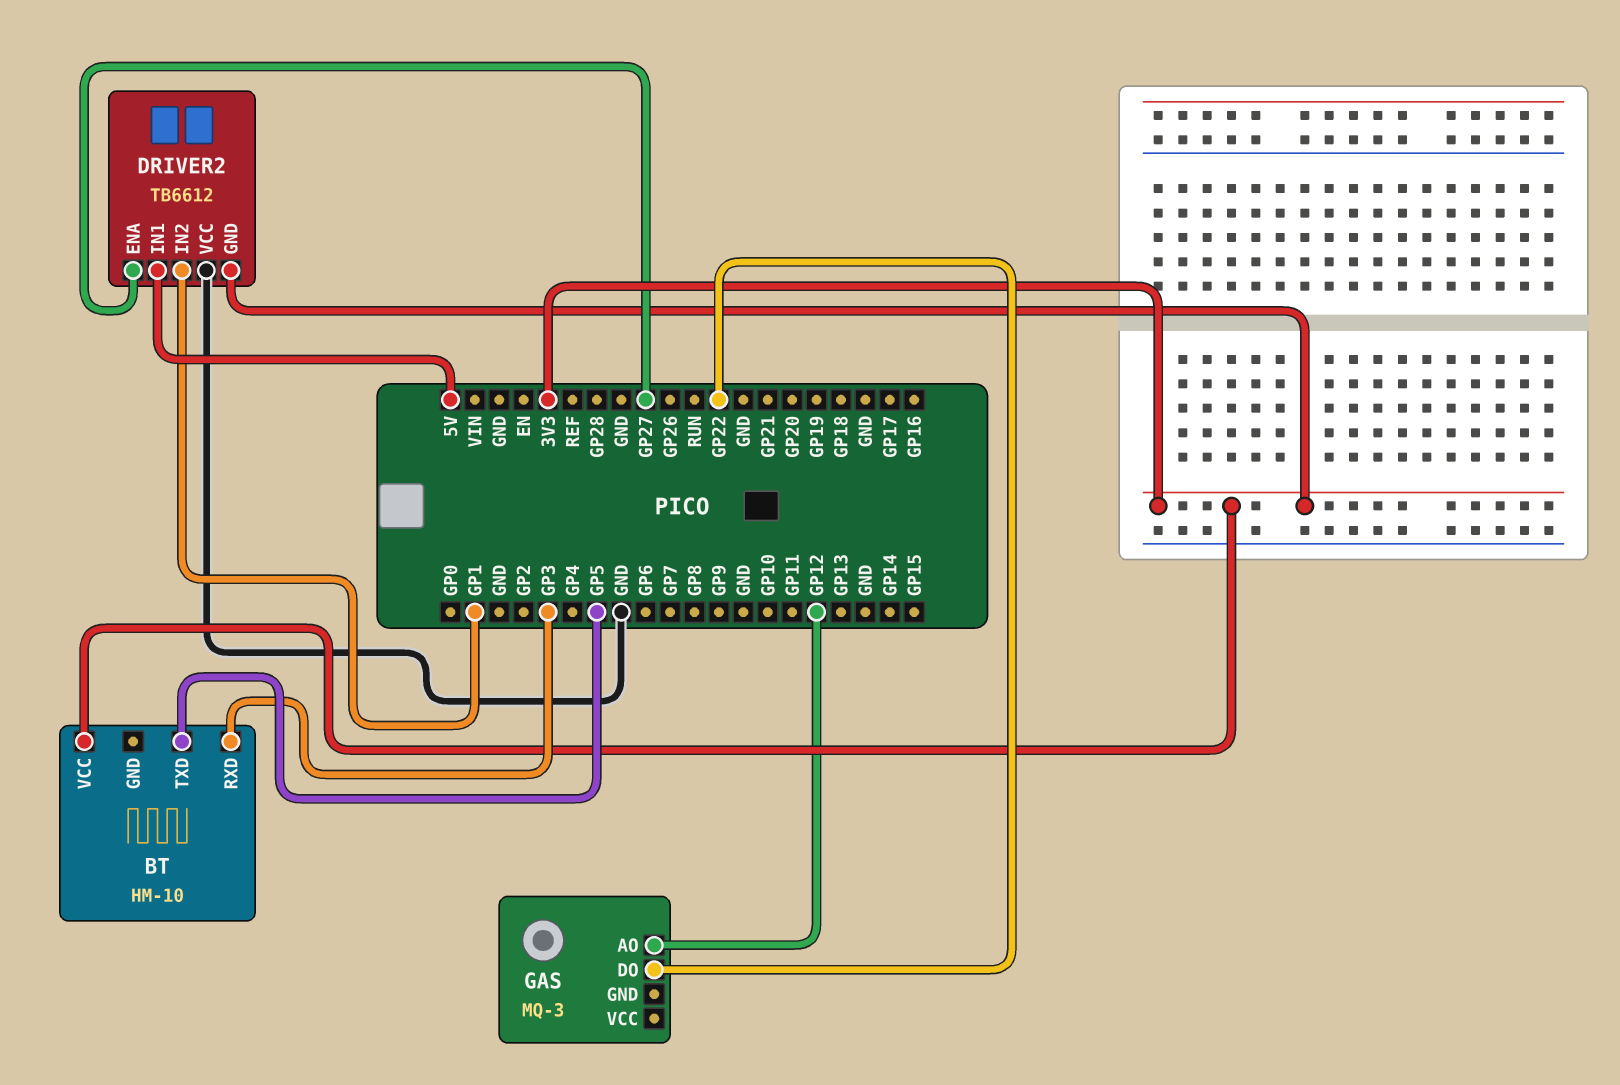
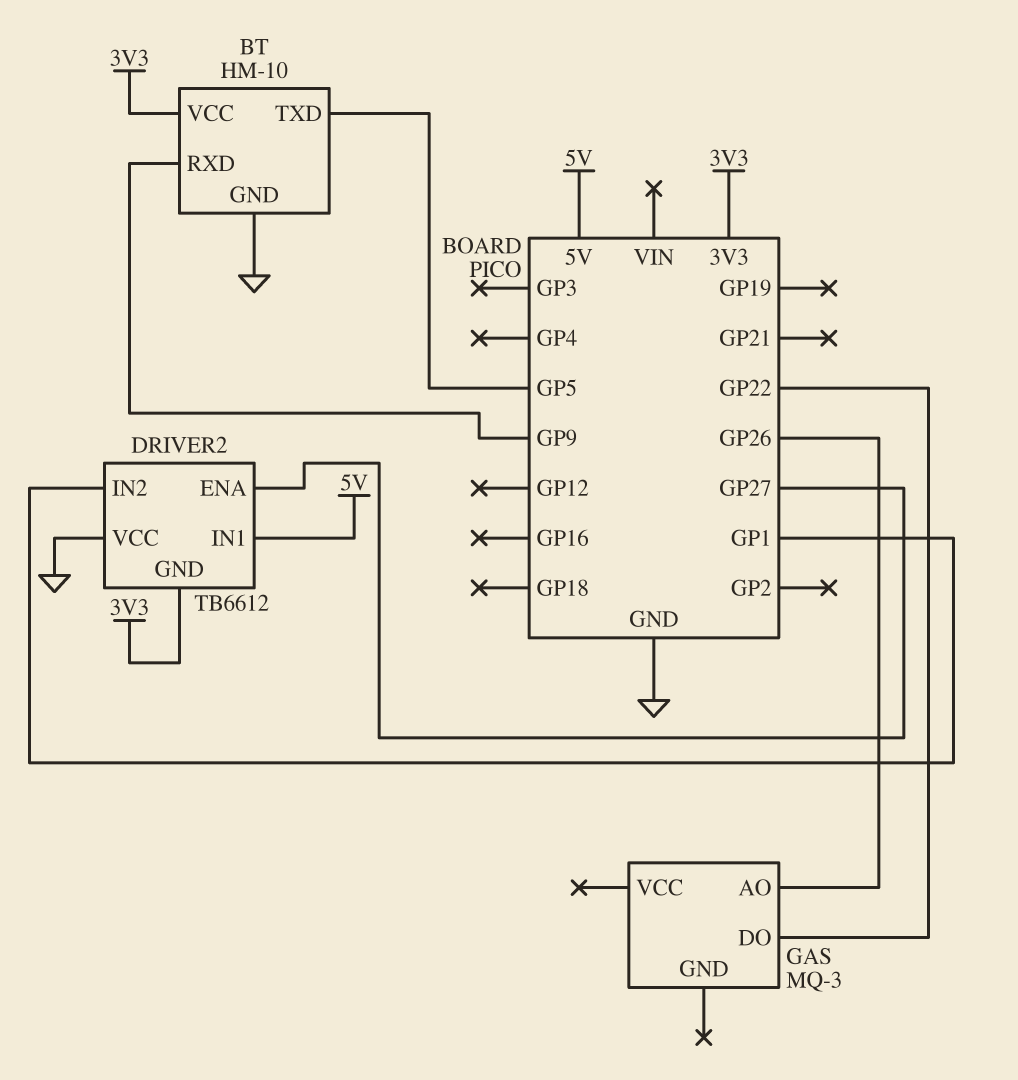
BT pin GND: none -> GND
BT pin RXD: GP3 -> GP9
GAS pin AO: GP12 -> GP26

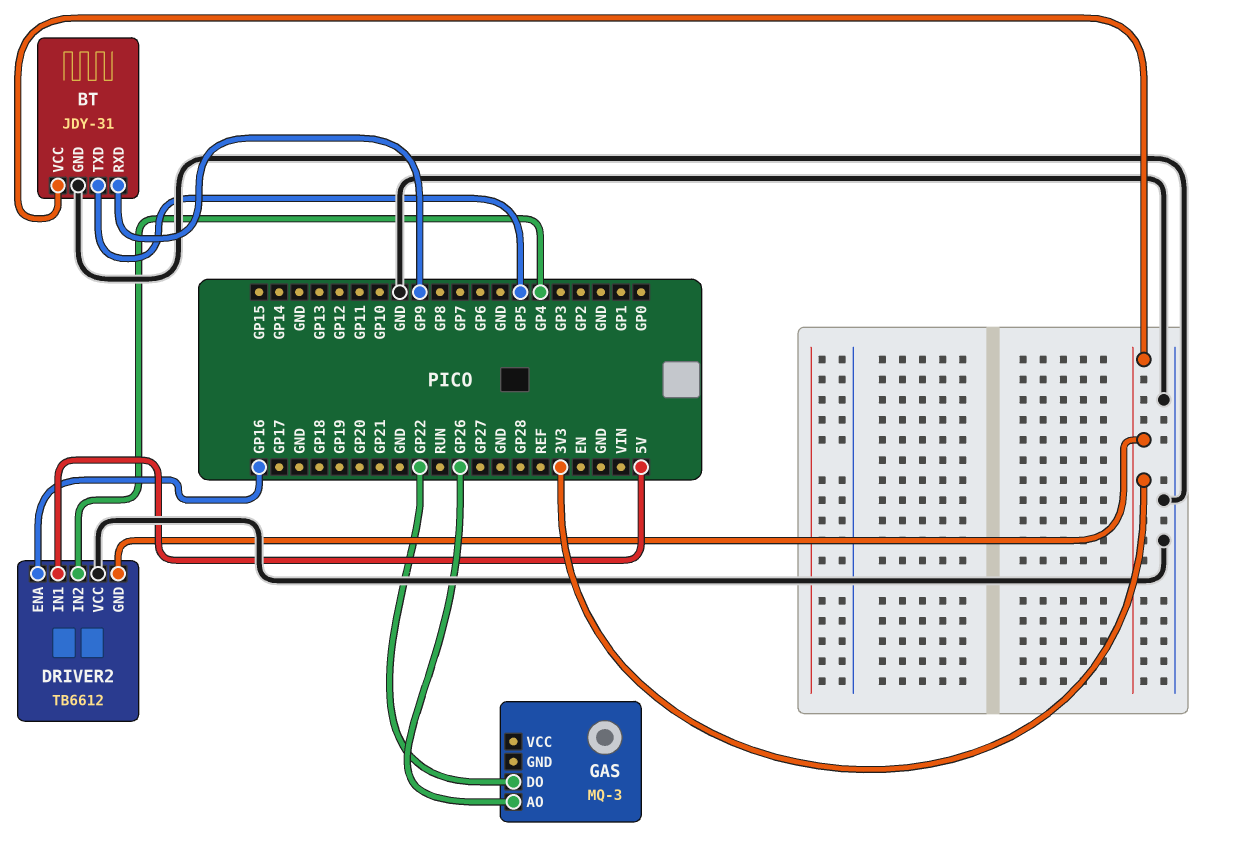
BT: HM-10 -> JDY-31
DRIVER2 pin ENA: GP27 -> GP16
DRIVER2 pin IN2: GP1 -> GP4

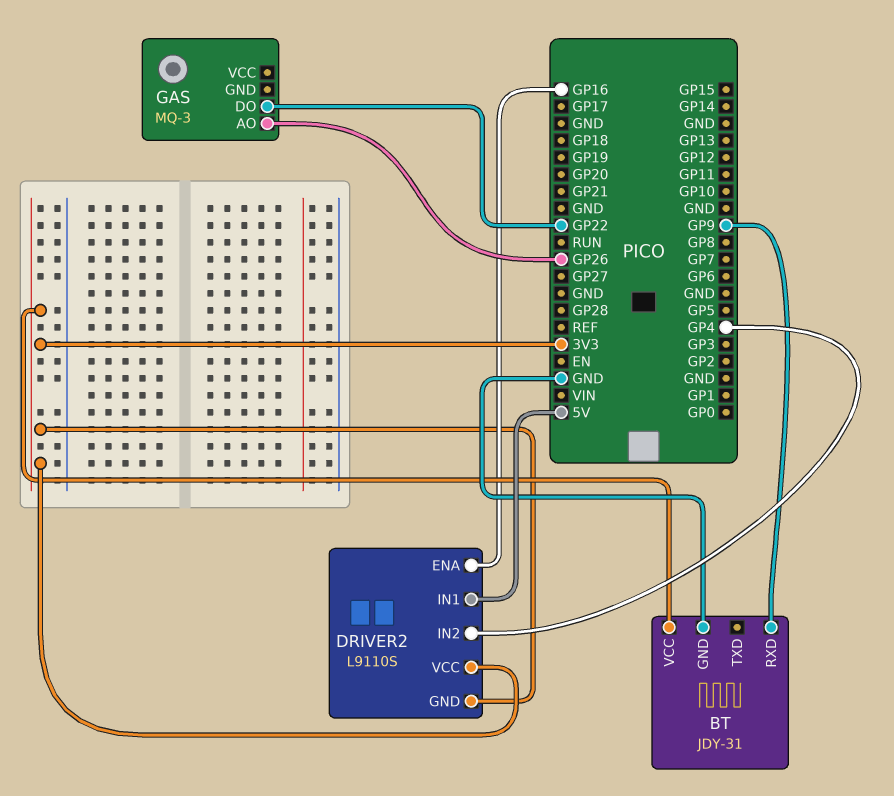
BT pin TXD: GP5 -> none
DRIVER2: TB6612 -> L9110S
DRIVER2 pin VCC: GND -> 3V3

